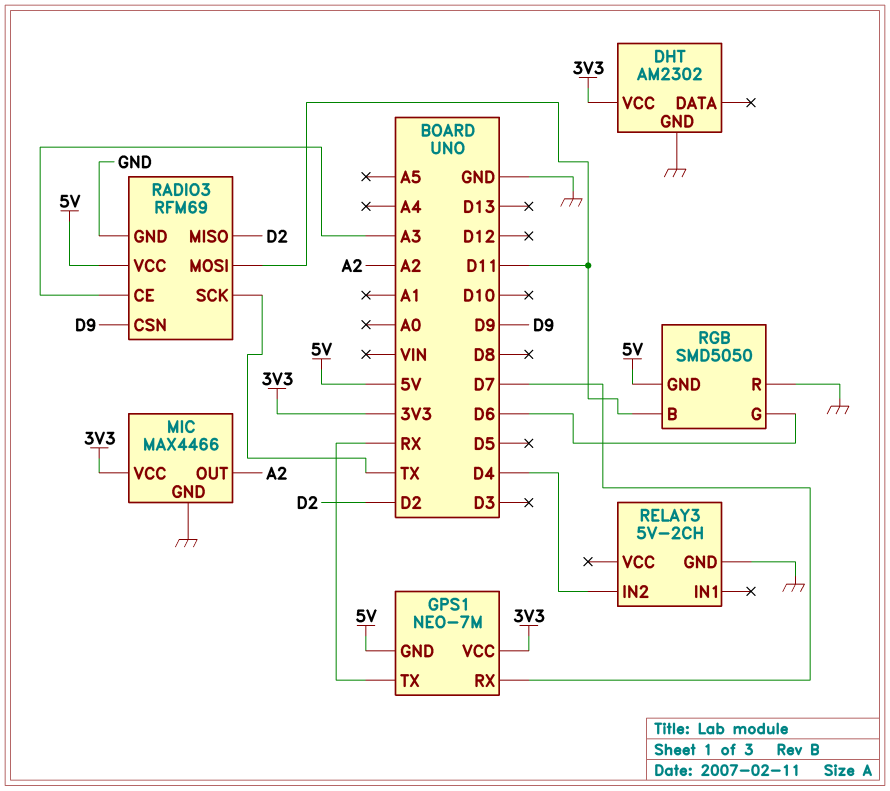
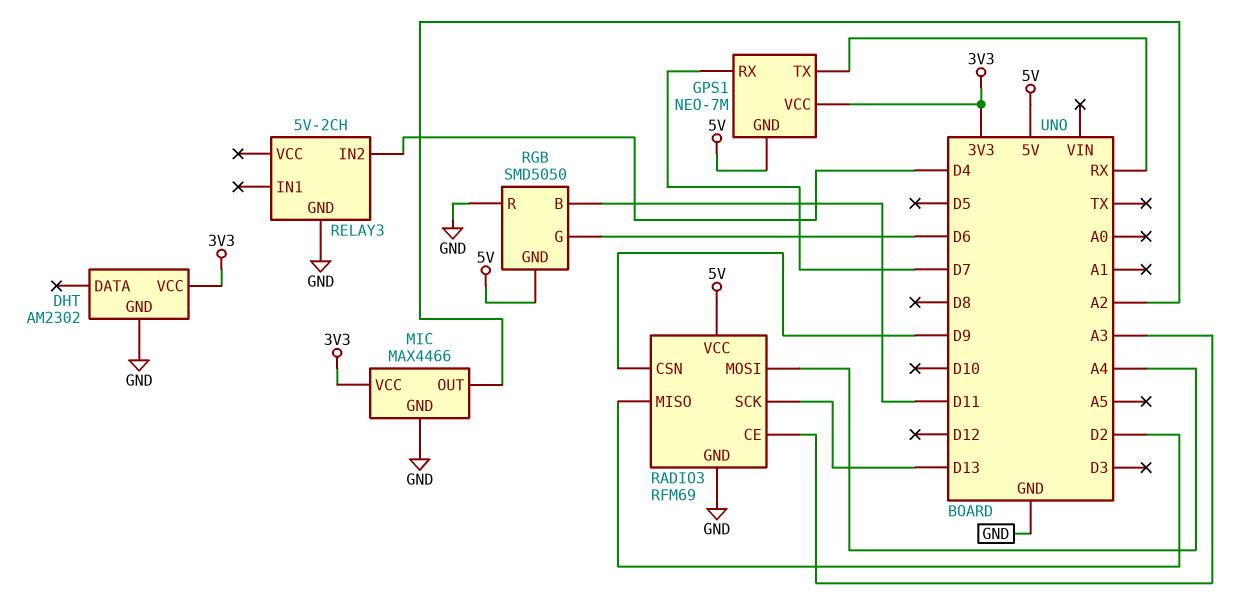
RADIO3 pin MOSI: D11 -> A4
RADIO3 pin SCK: TX -> D13

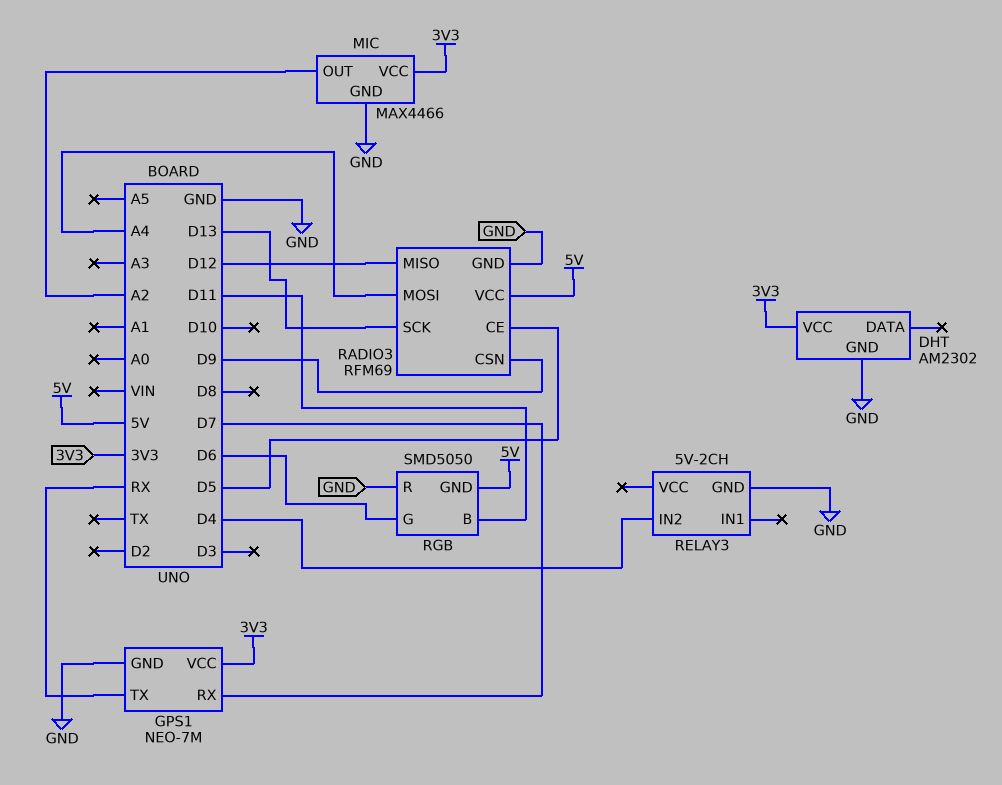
GPS1 pin GND: 5V -> GND
RADIO3 pin CE: A3 -> D5
RADIO3 pin MISO: D2 -> D12

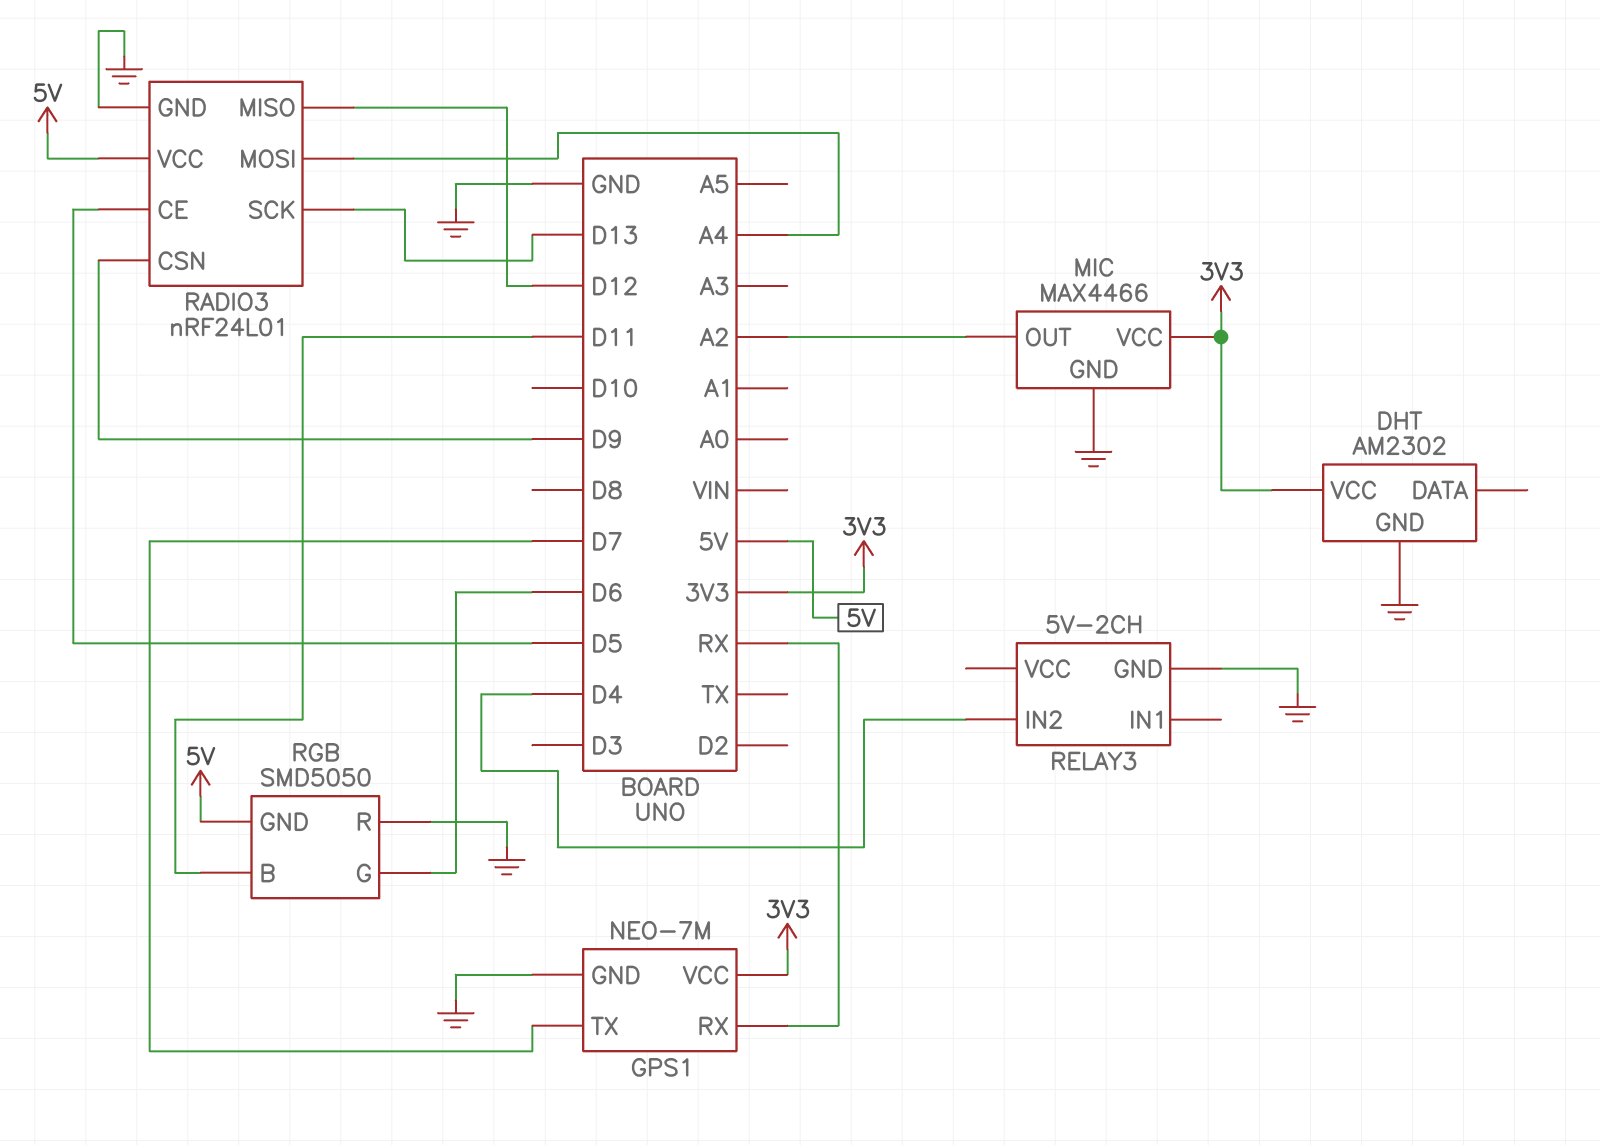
GPS1 pin RX: D7 -> RX
GPS1 pin TX: RX -> D7
RADIO3: RFM69 -> nRF24L01

